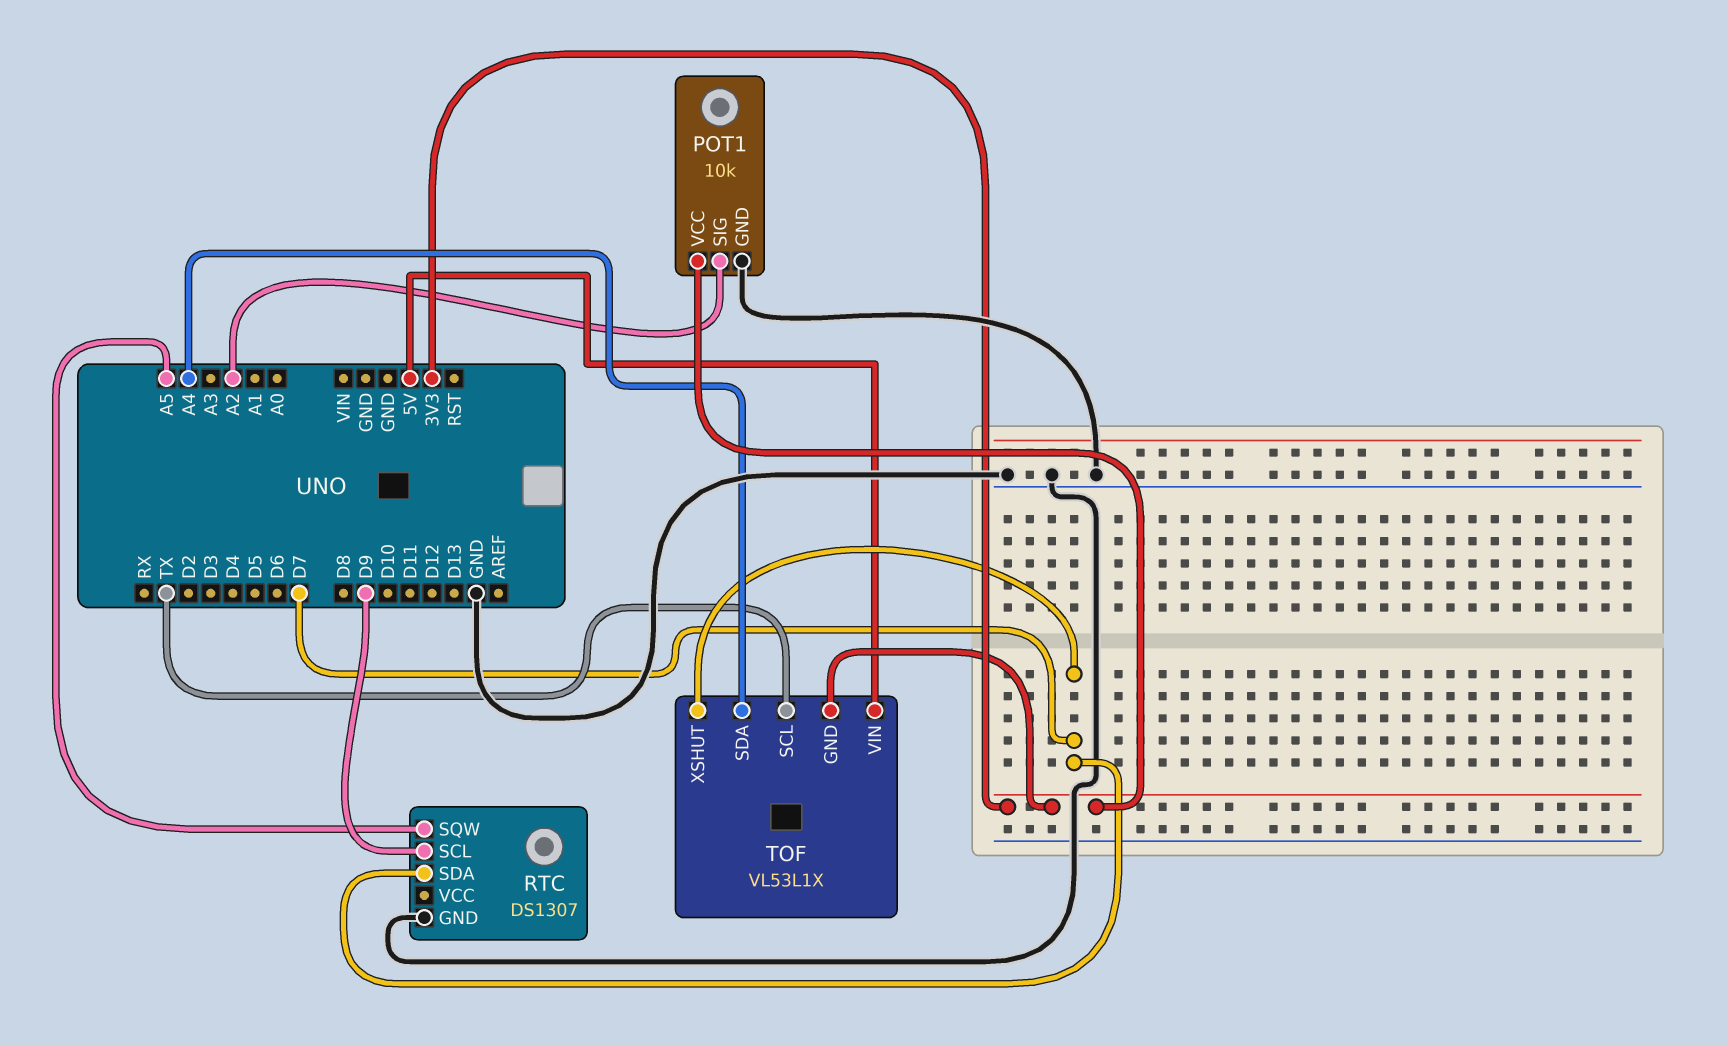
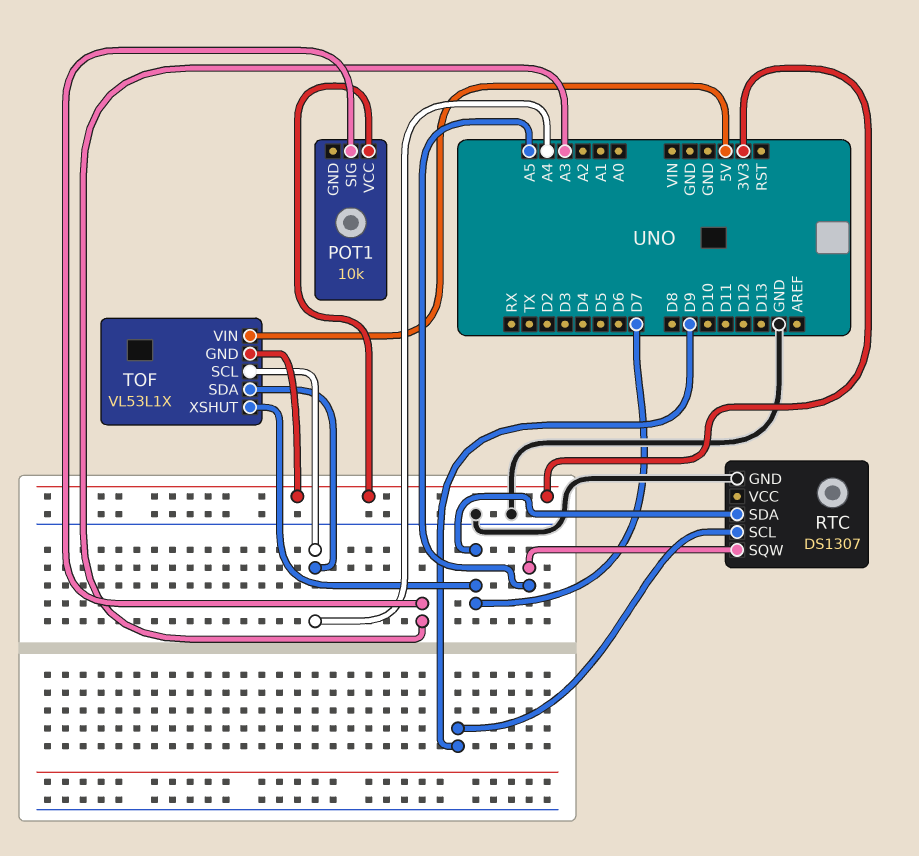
POT1 pin GND: GND -> none
POT1 pin SIG: A2 -> A3
TOF pin SCL: TX -> A4

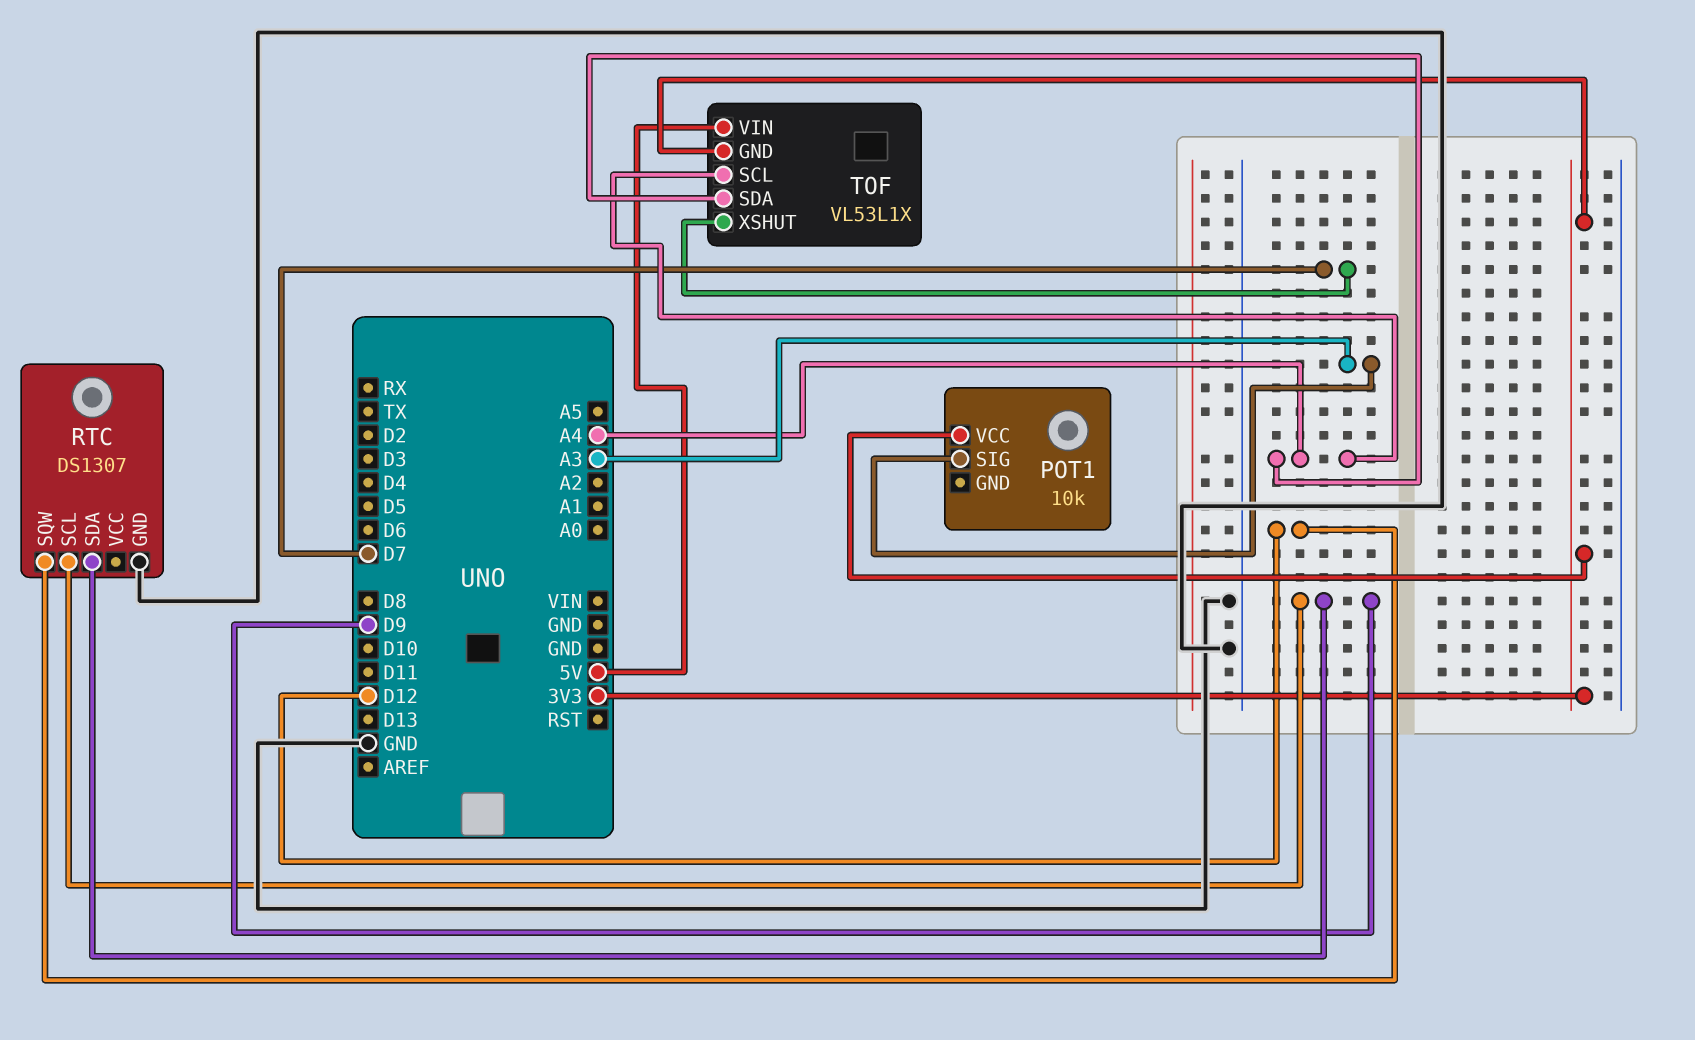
RTC pin SDA: D7 -> D9
RTC pin SQW: A5 -> D12

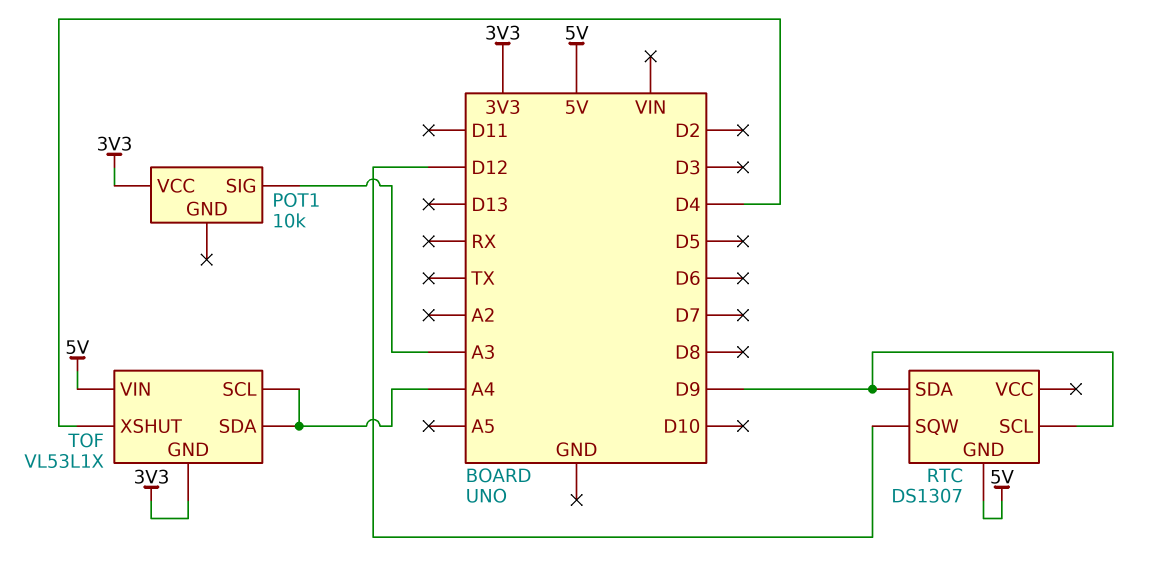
RTC pin GND: GND -> 5V
TOF pin XSHUT: D7 -> D4

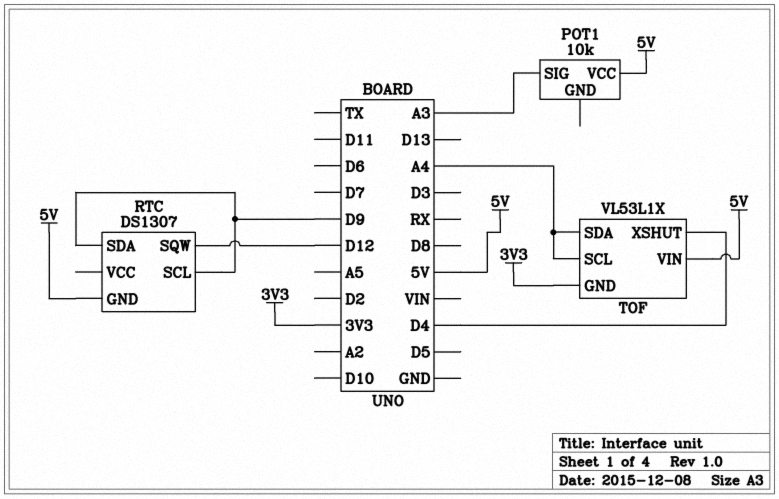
POT1 pin VCC: 3V3 -> 5V

